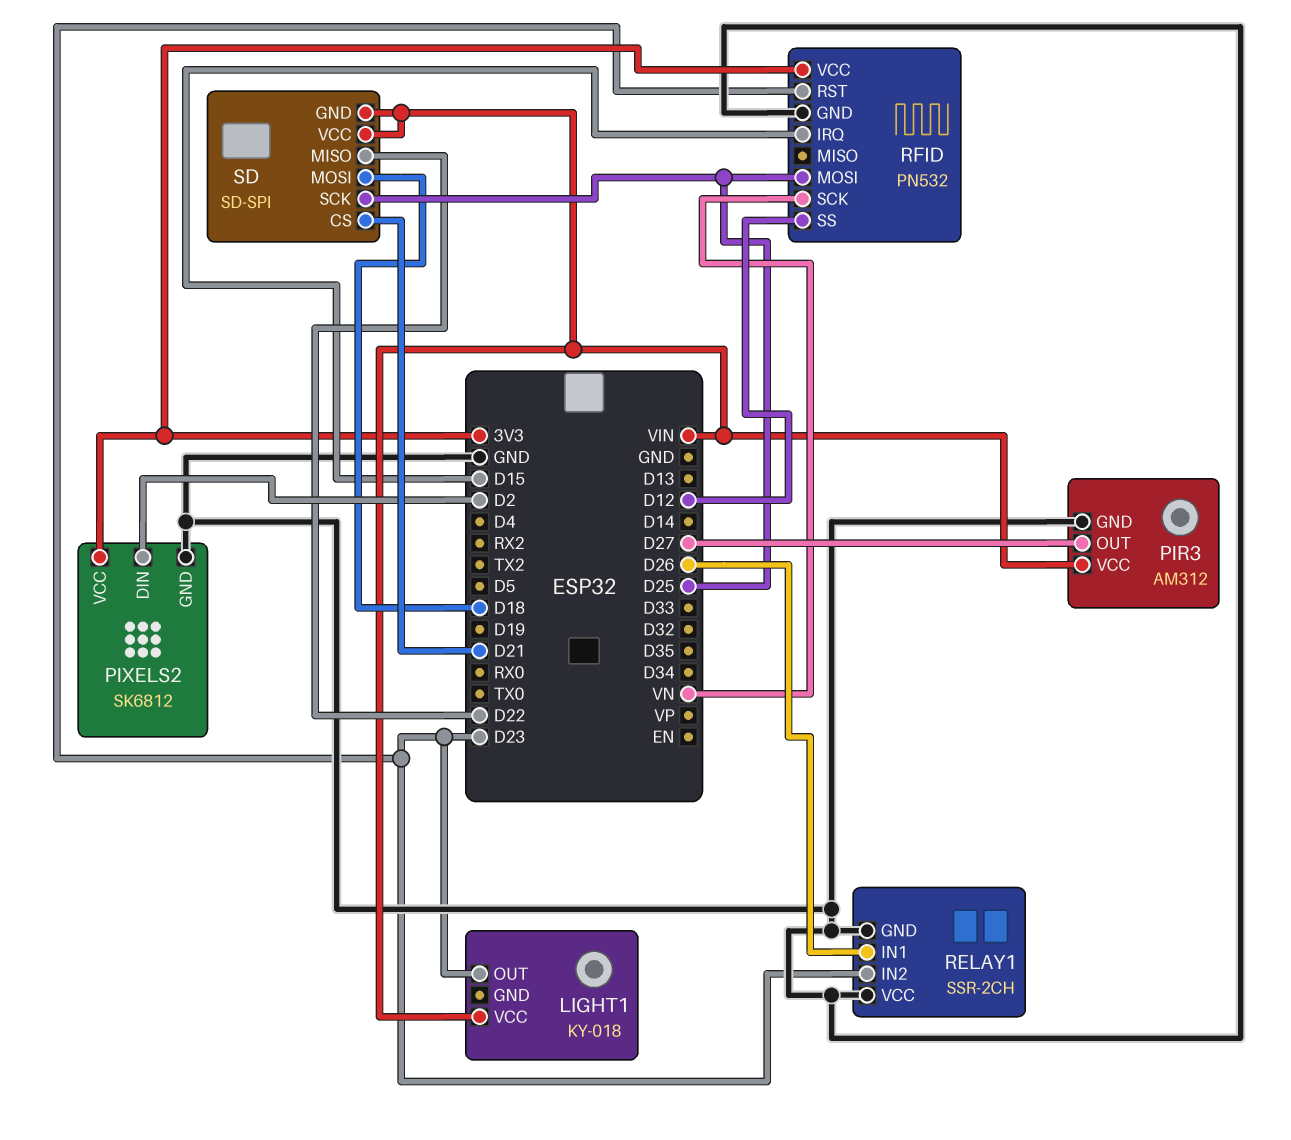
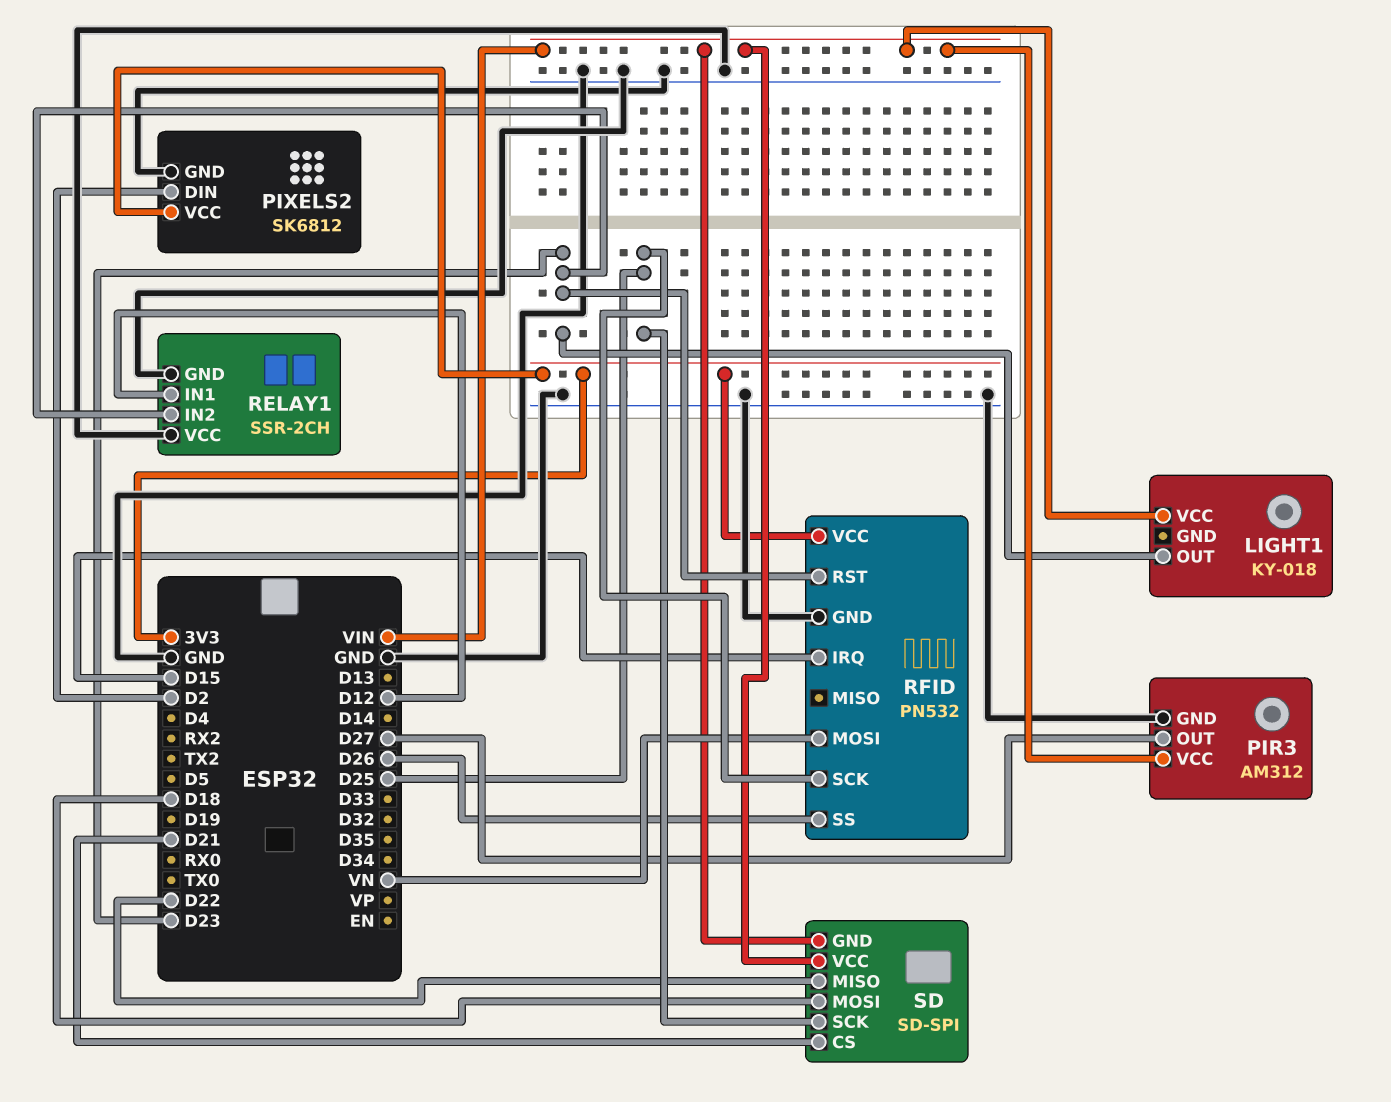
RELAY1 pin IN1: D26 -> D12
RFID pin MOSI: D25 -> VN
RFID pin SCK: VN -> D25
RFID pin SS: D12 -> D26

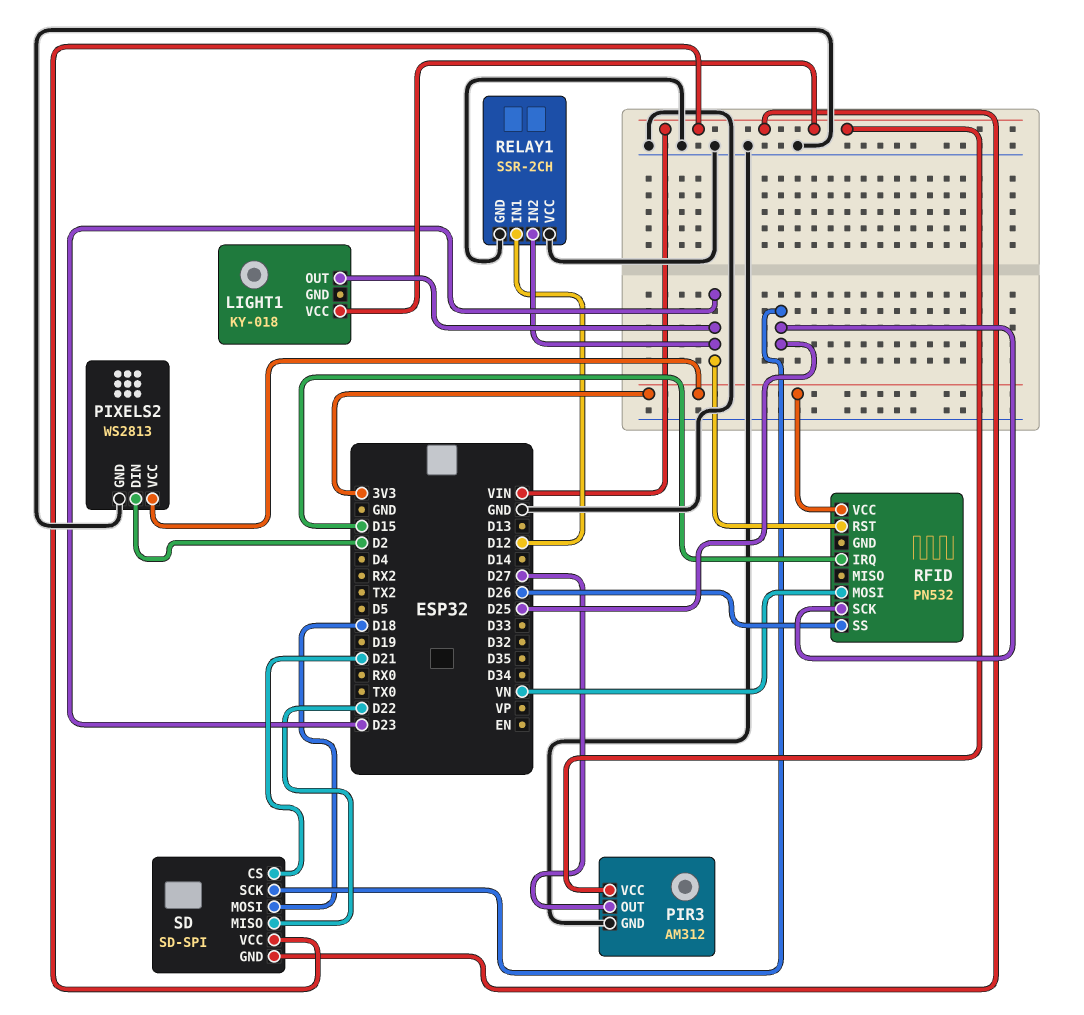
PIXELS2: SK6812 -> WS2813
RFID pin GND: GND -> none

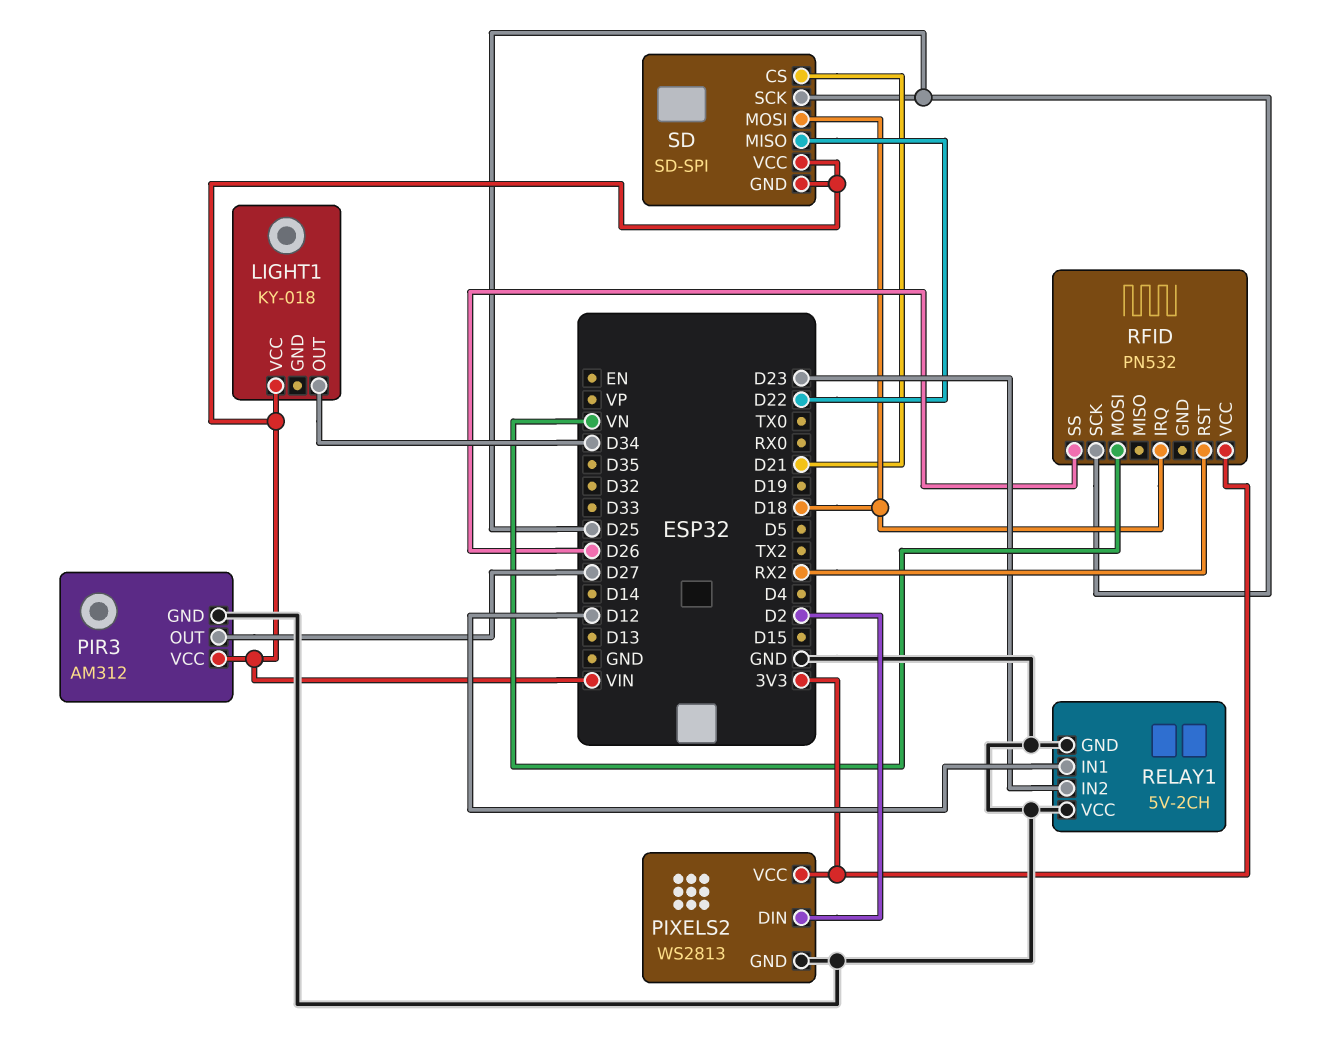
LIGHT1 pin OUT: D23 -> D34
RELAY1: SSR-2CH -> 5V-2CH
RFID pin IRQ: D15 -> D18
RFID pin RST: D23 -> RX2

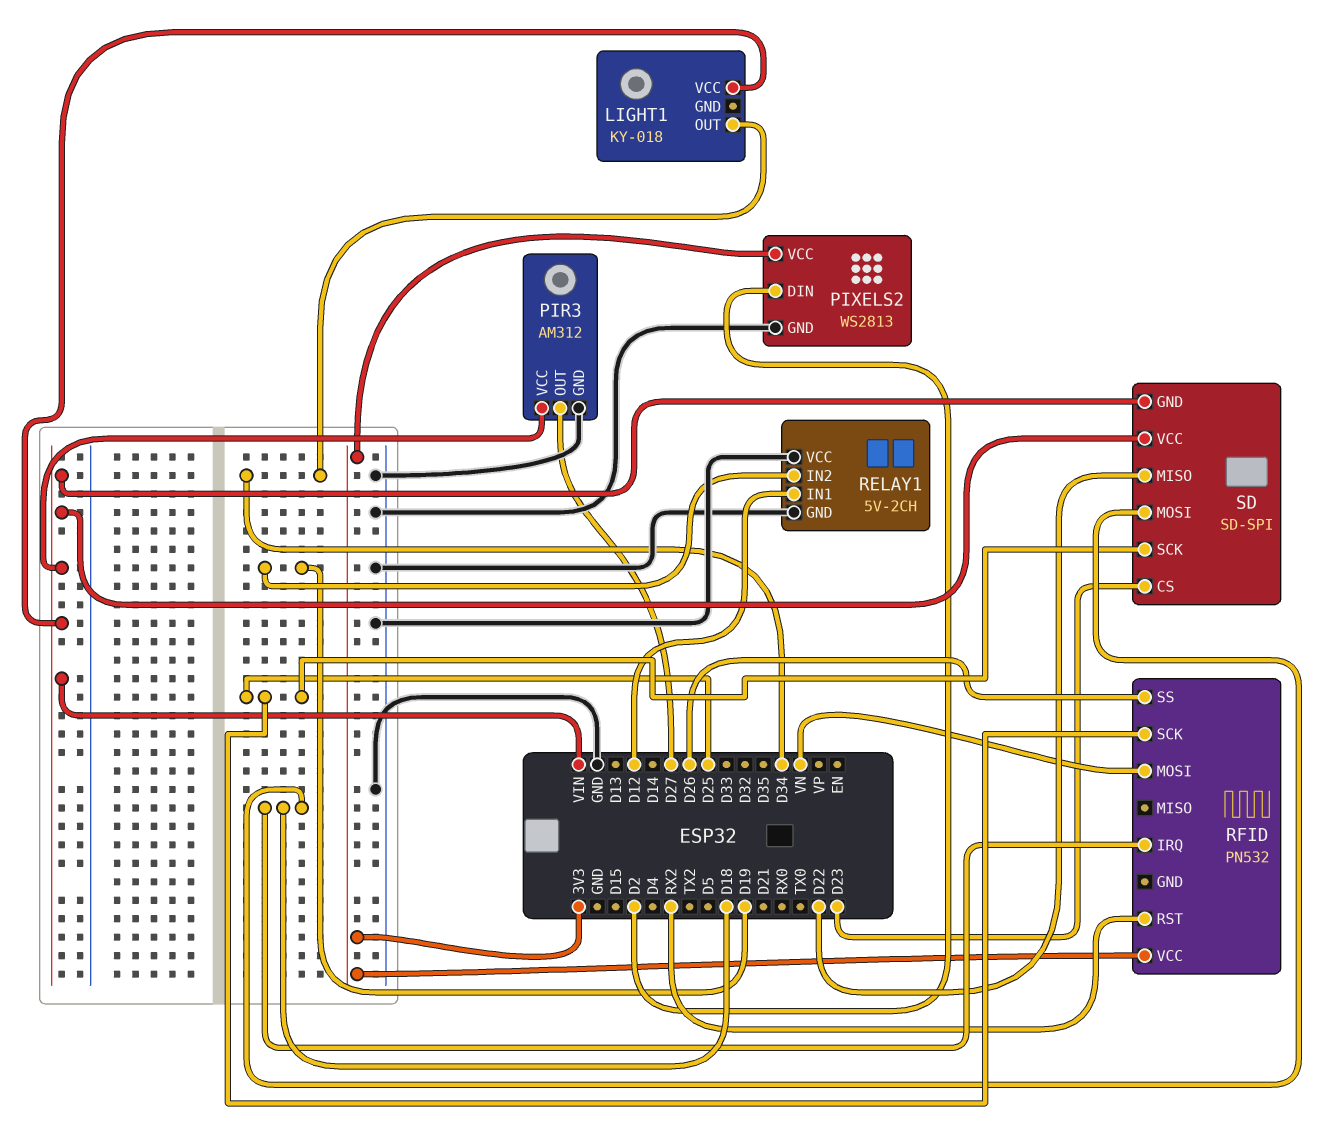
RELAY1 pin IN2: D23 -> D19
SD pin CS: D21 -> D23

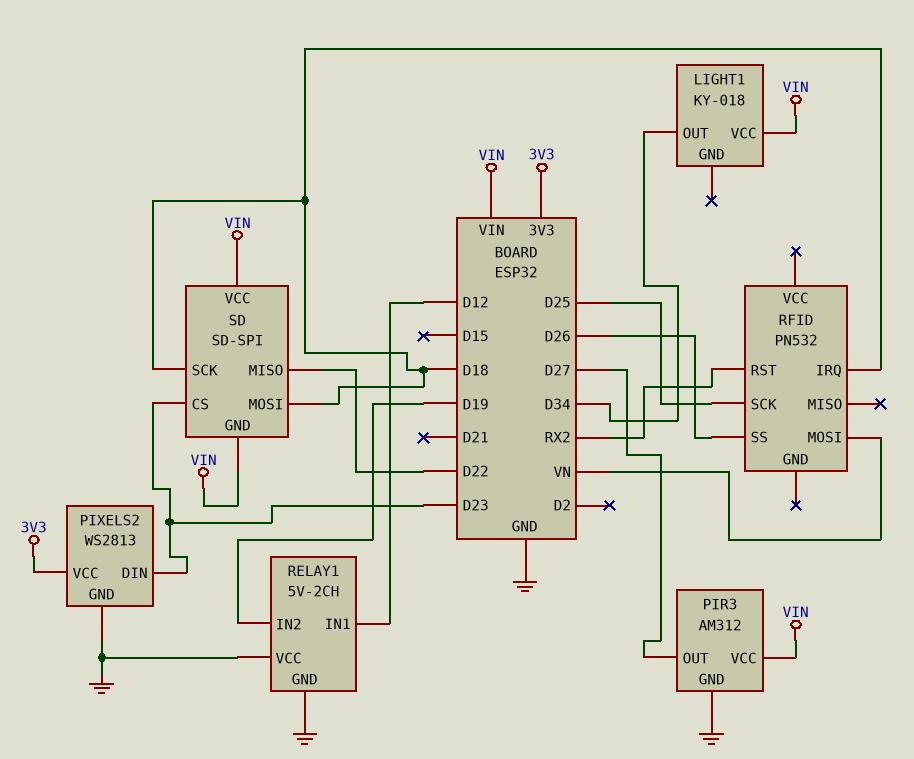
PIXELS2 pin DIN: D2 -> D23
RFID pin VCC: 3V3 -> none
SD pin SCK: D25 -> D18

